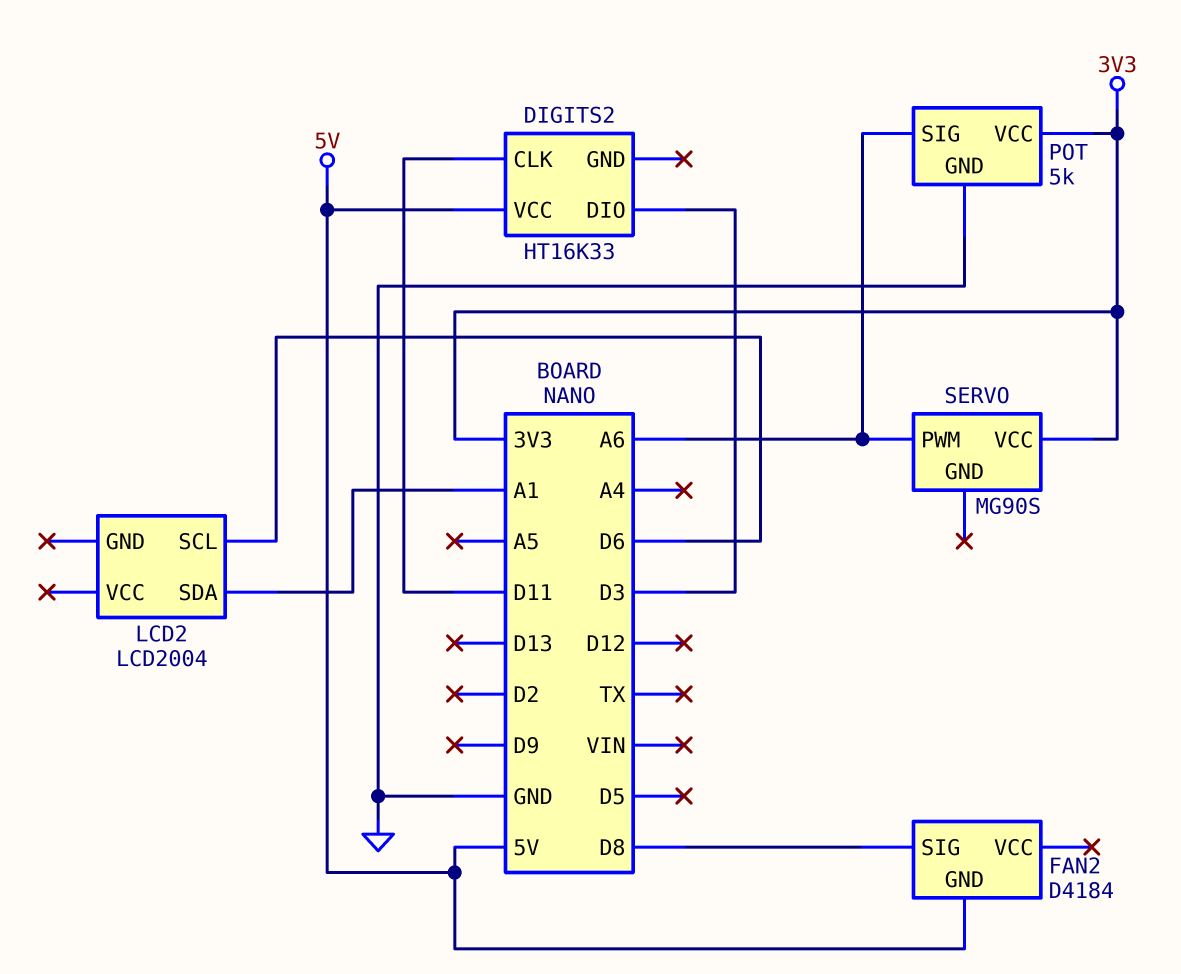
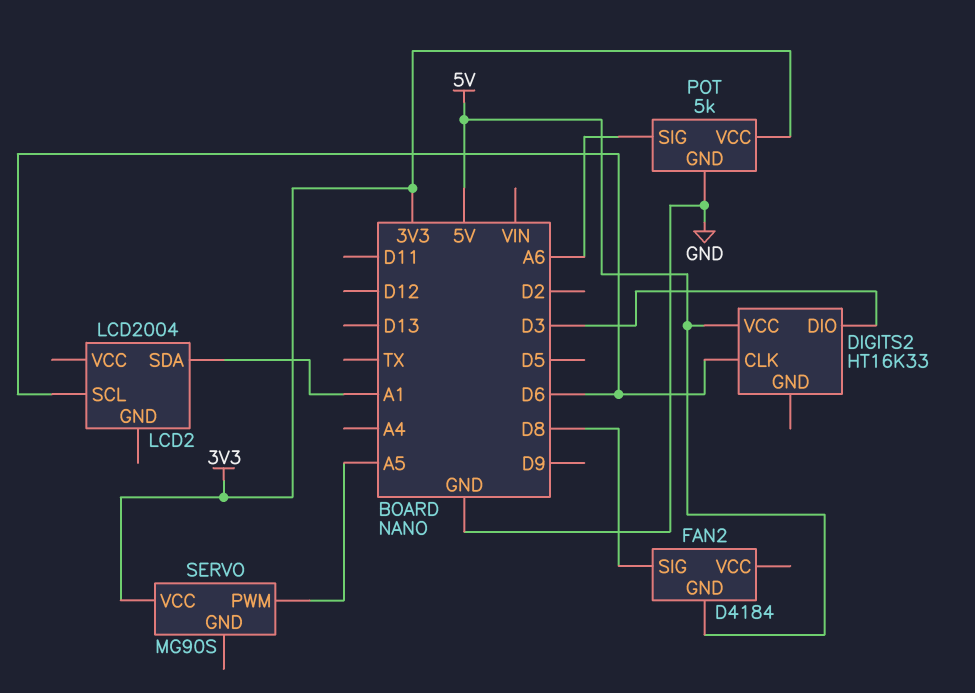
DIGITS2 pin CLK: D11 -> D6
SERVO pin PWM: A6 -> A5

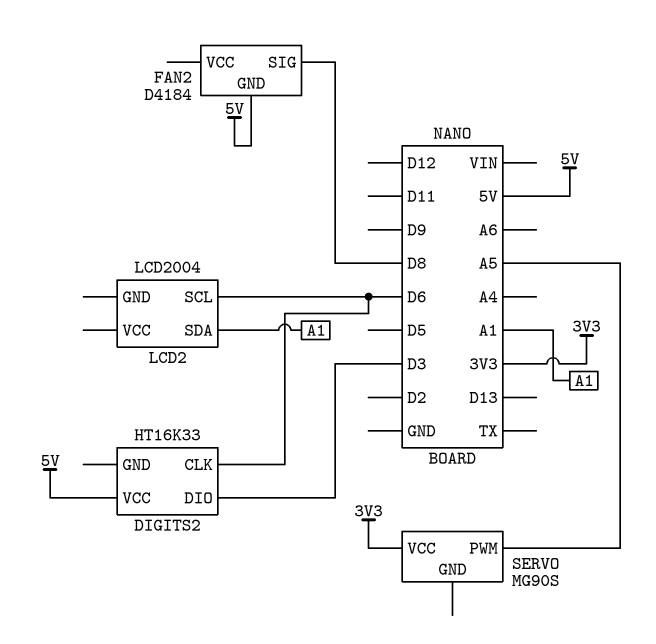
POT: 5k -> none
POT pin GND: GND -> none
POT pin SIG: A6 -> none
POT pin VCC: 3V3 -> none

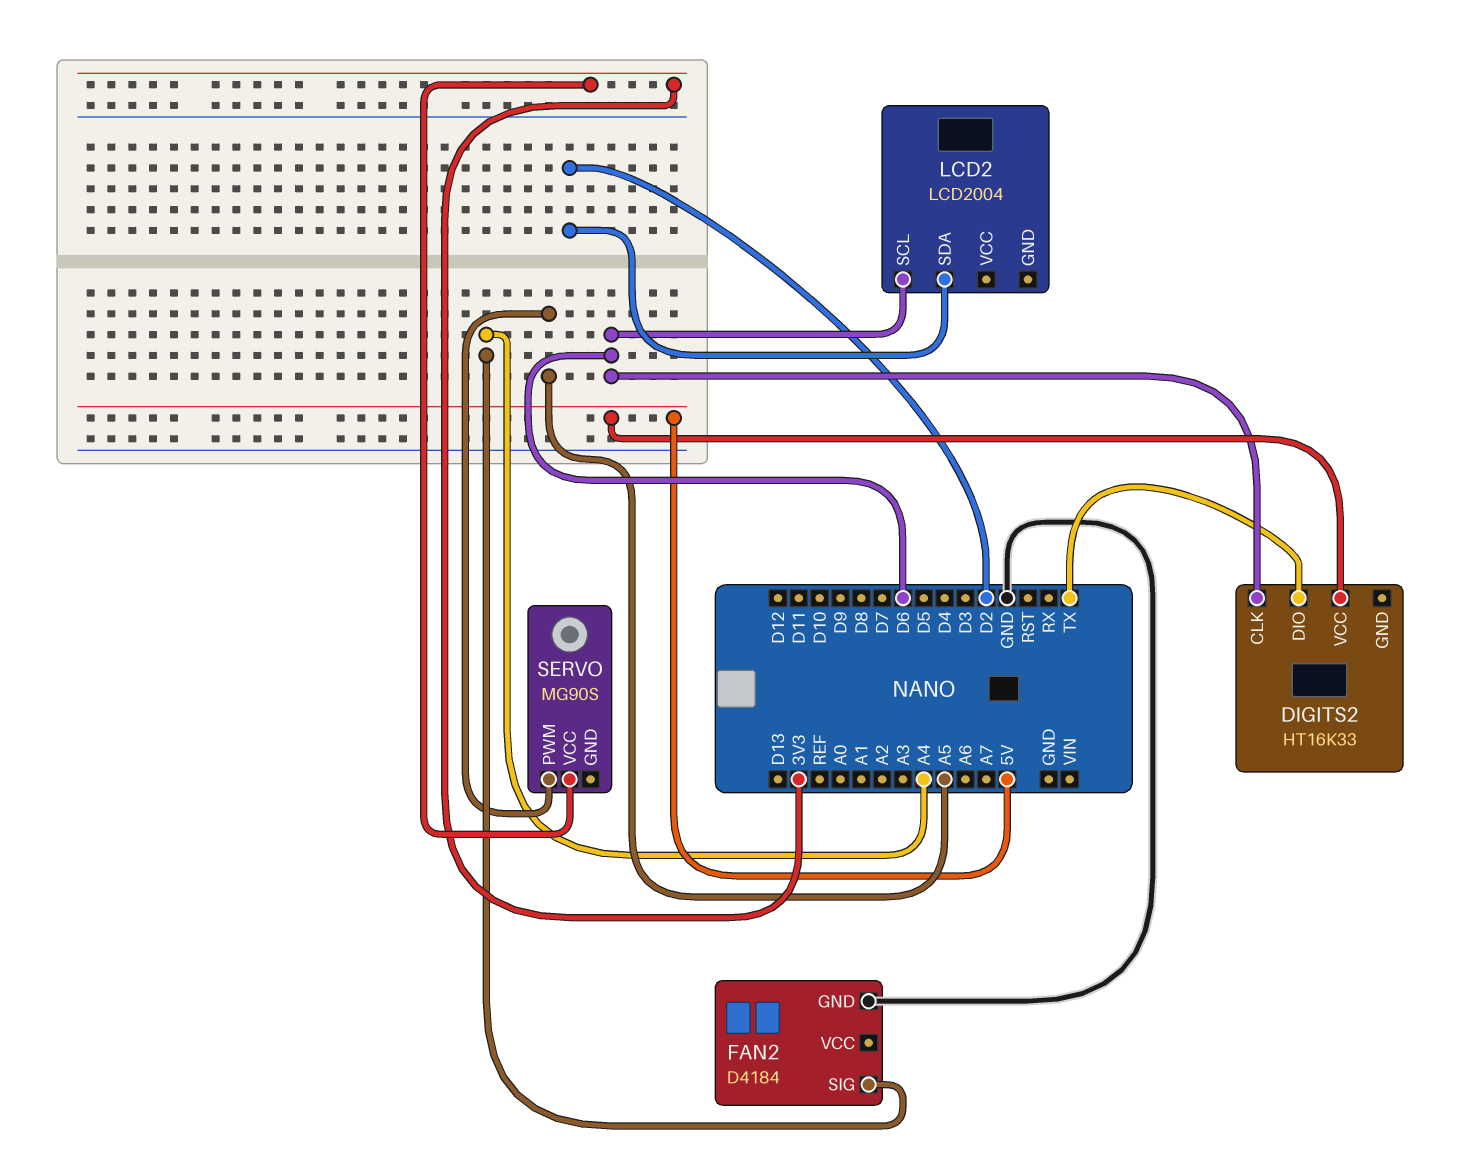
DIGITS2 pin DIO: D3 -> TX
FAN2 pin GND: 5V -> GND
FAN2 pin SIG: D8 -> A4
LCD2 pin SDA: A1 -> D2

